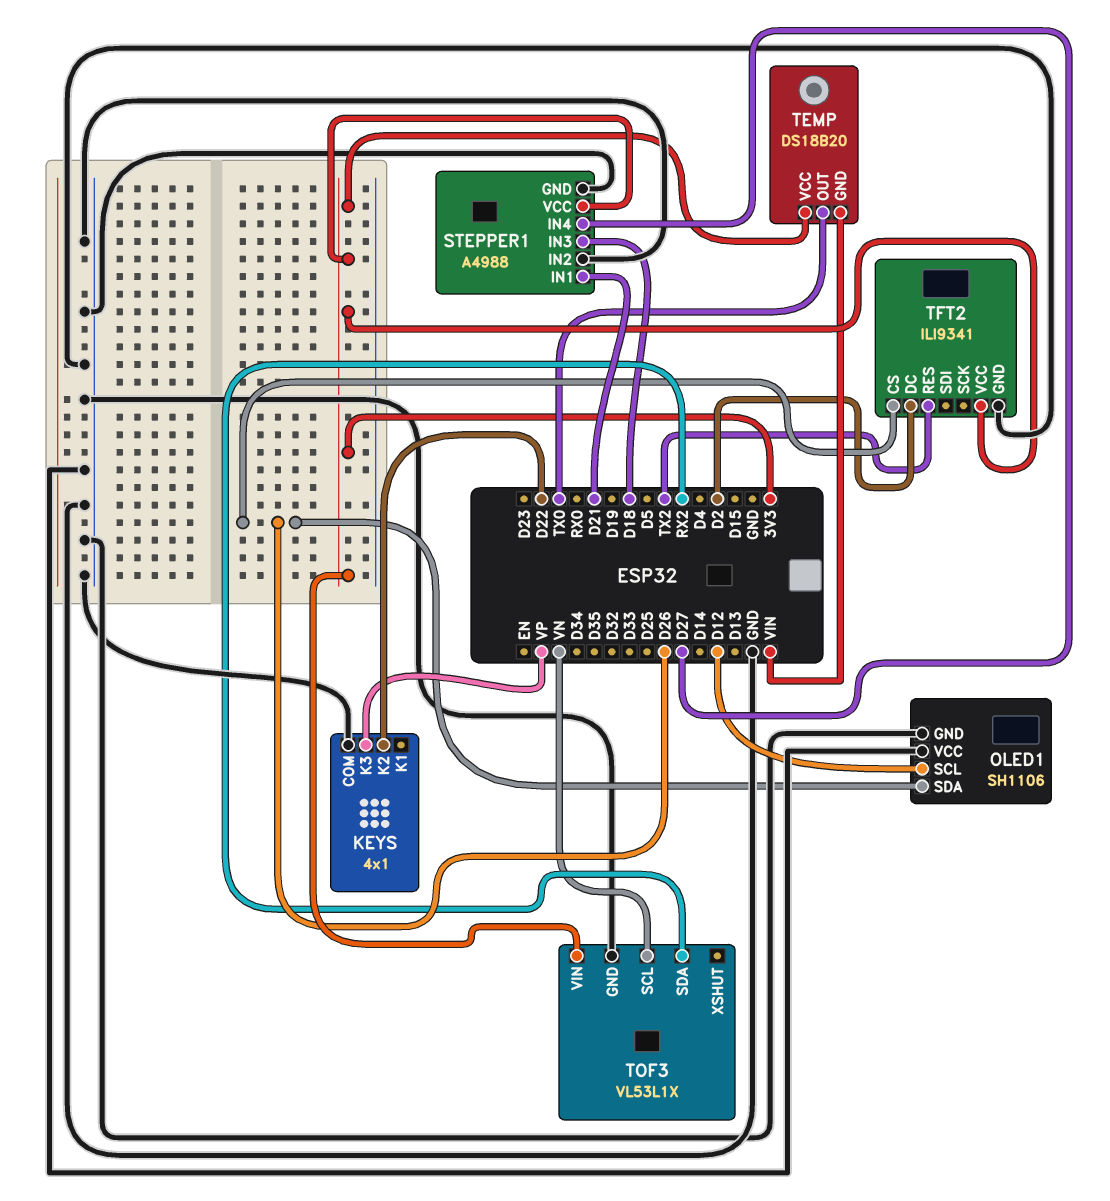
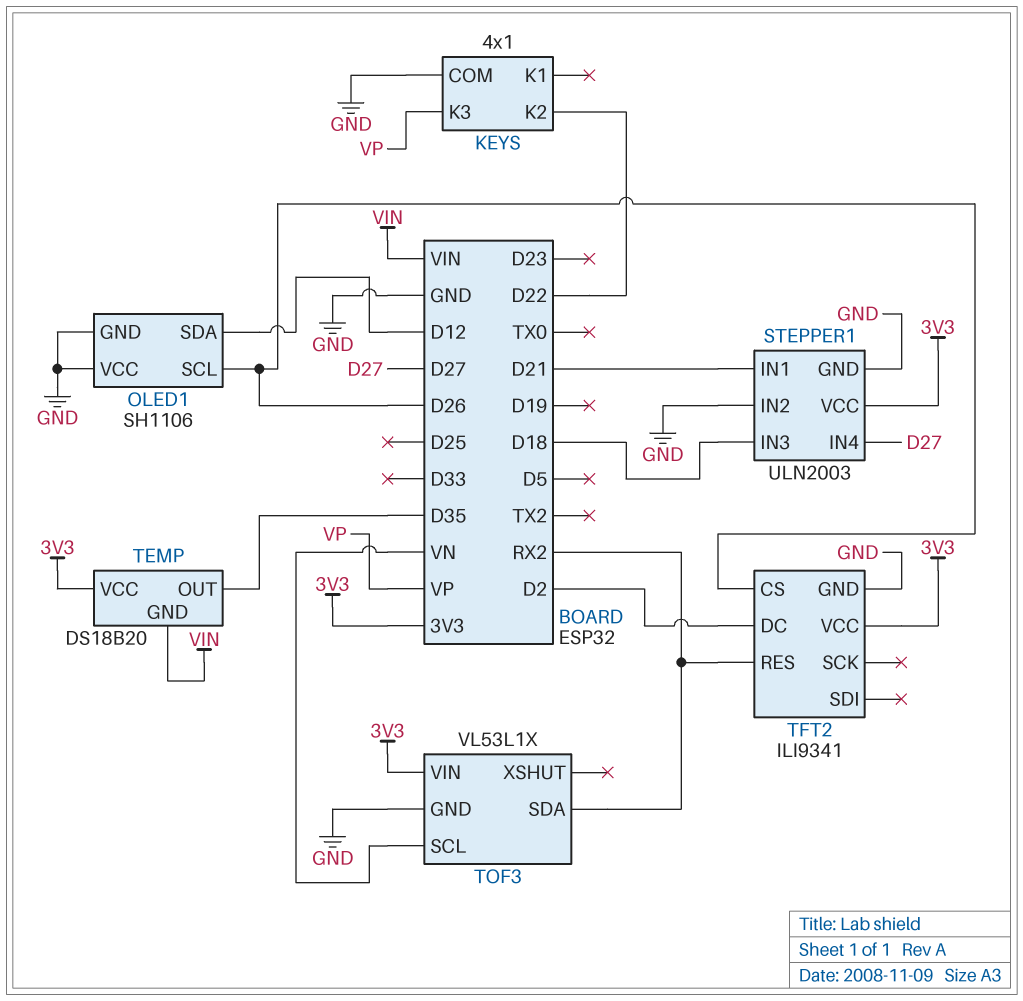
OLED1 pin SCL: D12 -> D26
OLED1 pin SDA: D26 -> D12
STEPPER1: A4988 -> ULN2003
TEMP pin OUT: TX0 -> D35
TFT2 pin RES: TX2 -> RX2

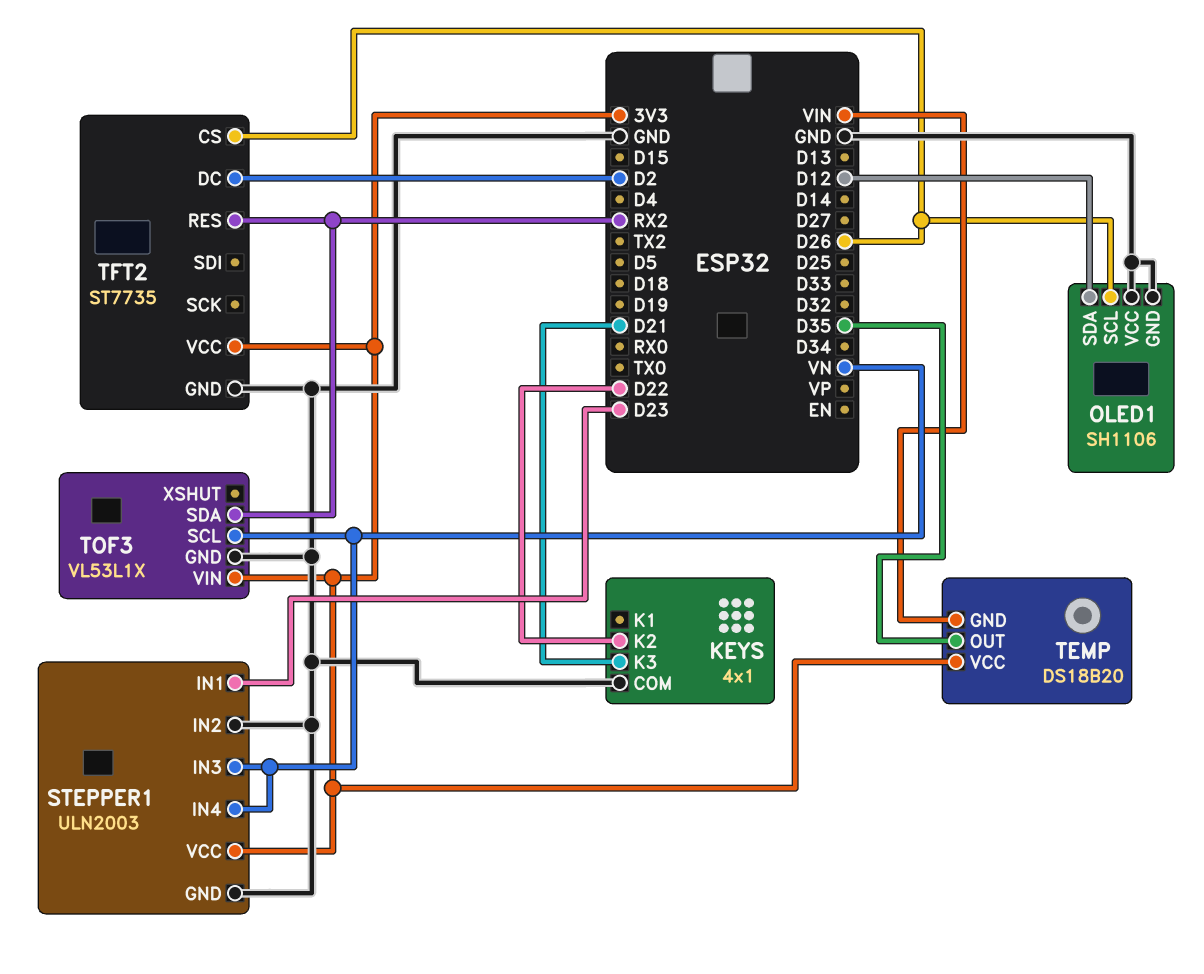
KEYS pin K3: VP -> D21
STEPPER1 pin IN1: D21 -> D23
STEPPER1 pin IN3: D18 -> VN
STEPPER1 pin IN4: D27 -> VN
TFT2: ILI9341 -> ST7735

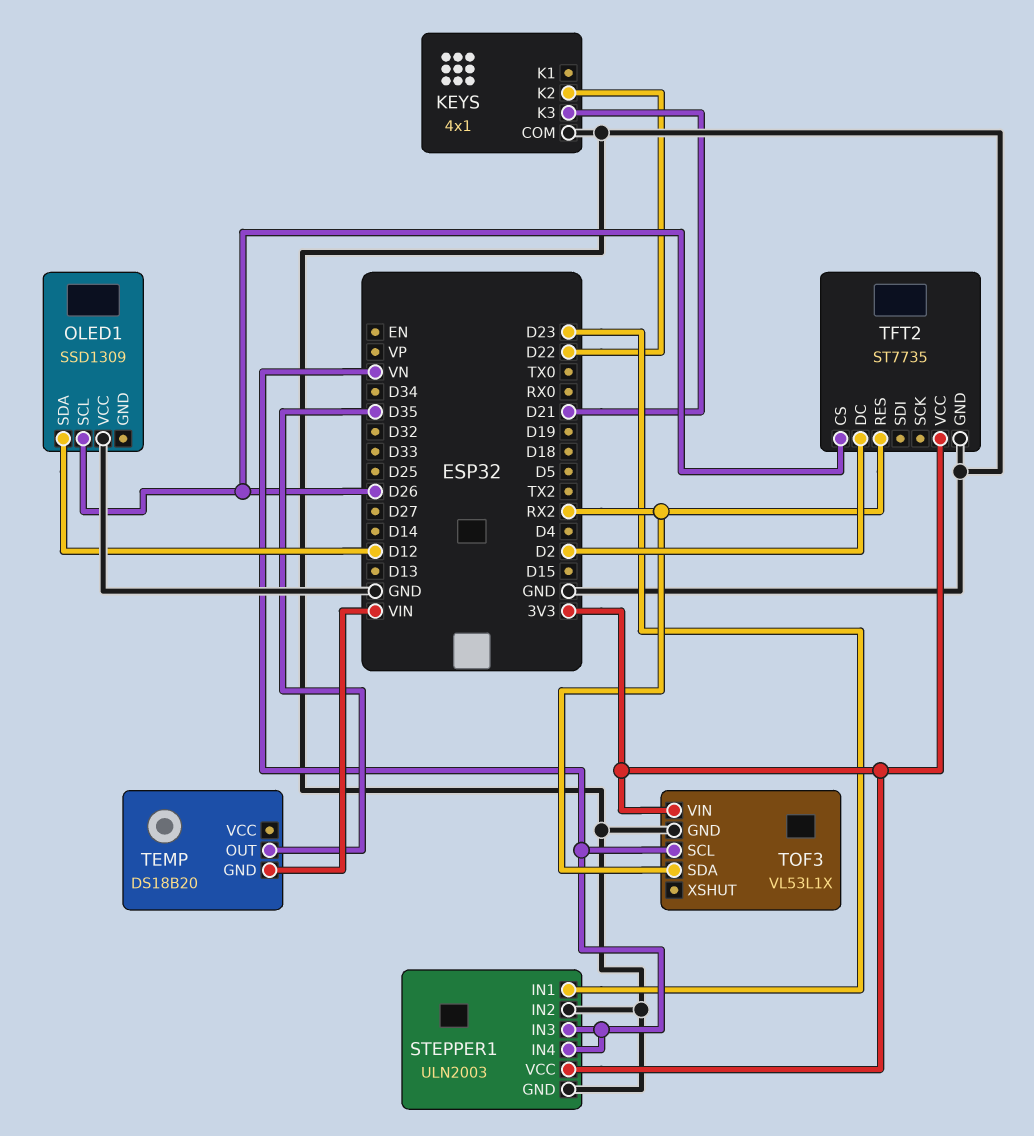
OLED1: SH1106 -> SSD1309
OLED1 pin GND: GND -> none
TEMP pin VCC: 3V3 -> none

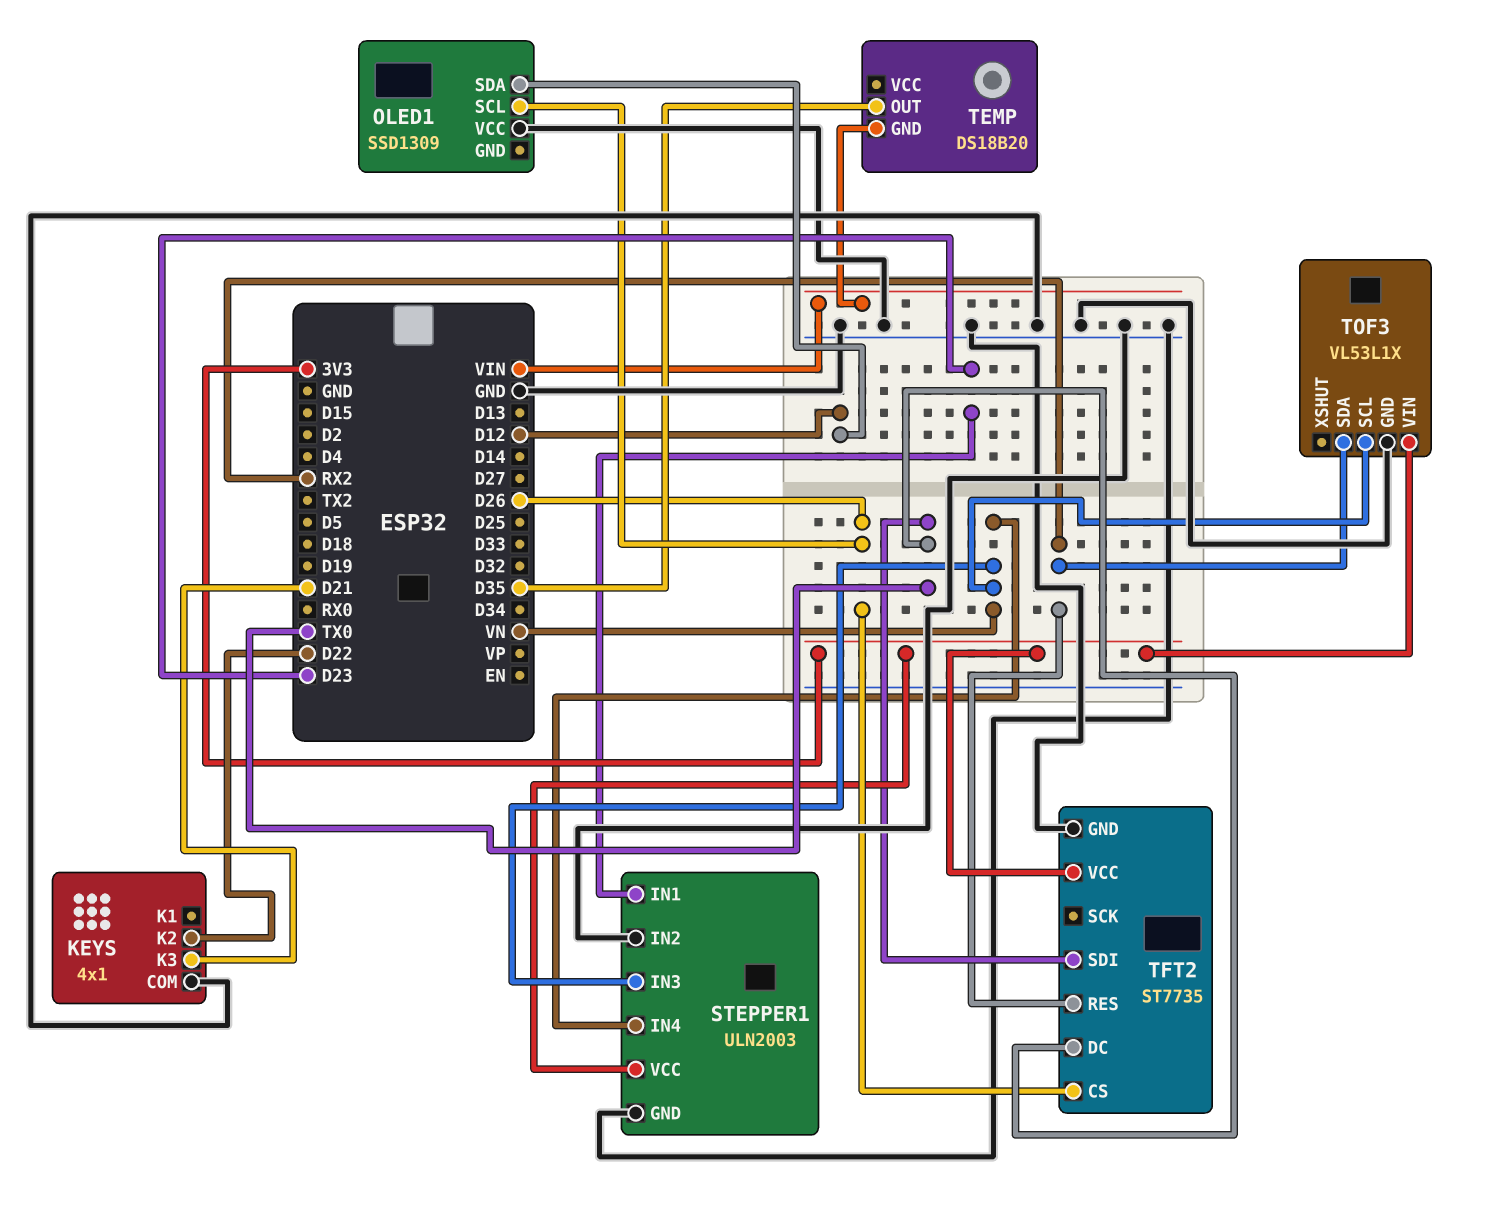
TFT2 pin DC: D2 -> TX0
TFT2 pin SDI: none -> TX0

